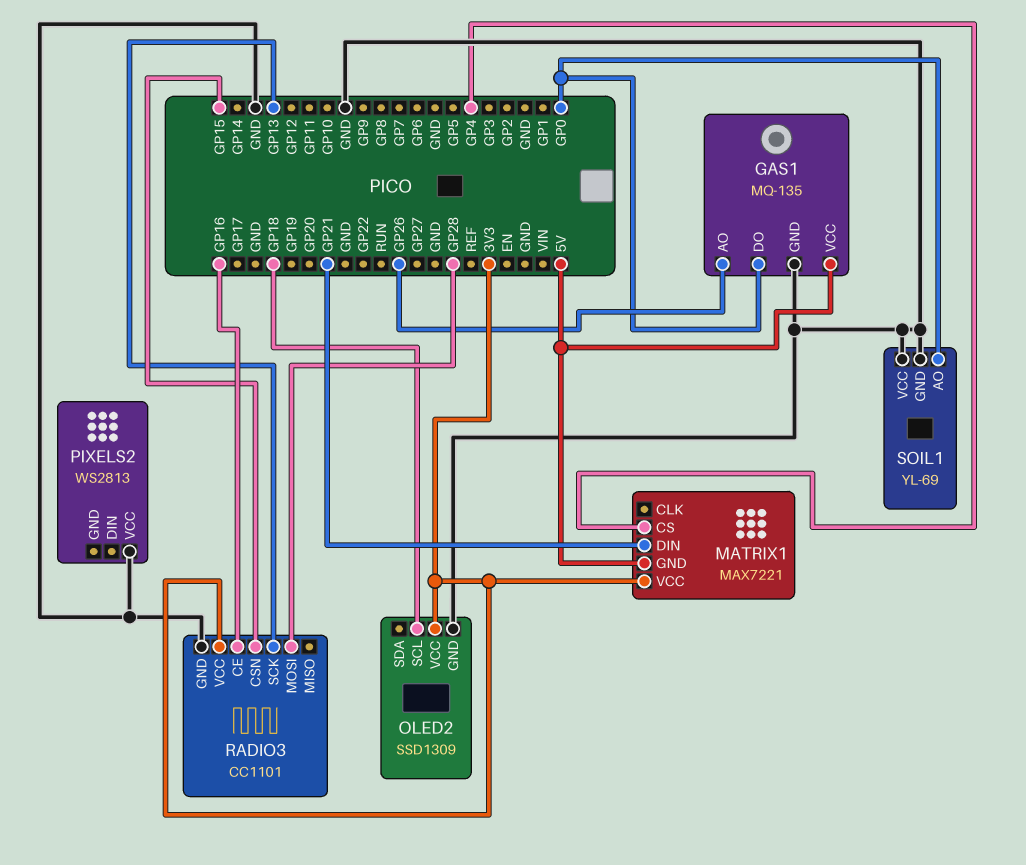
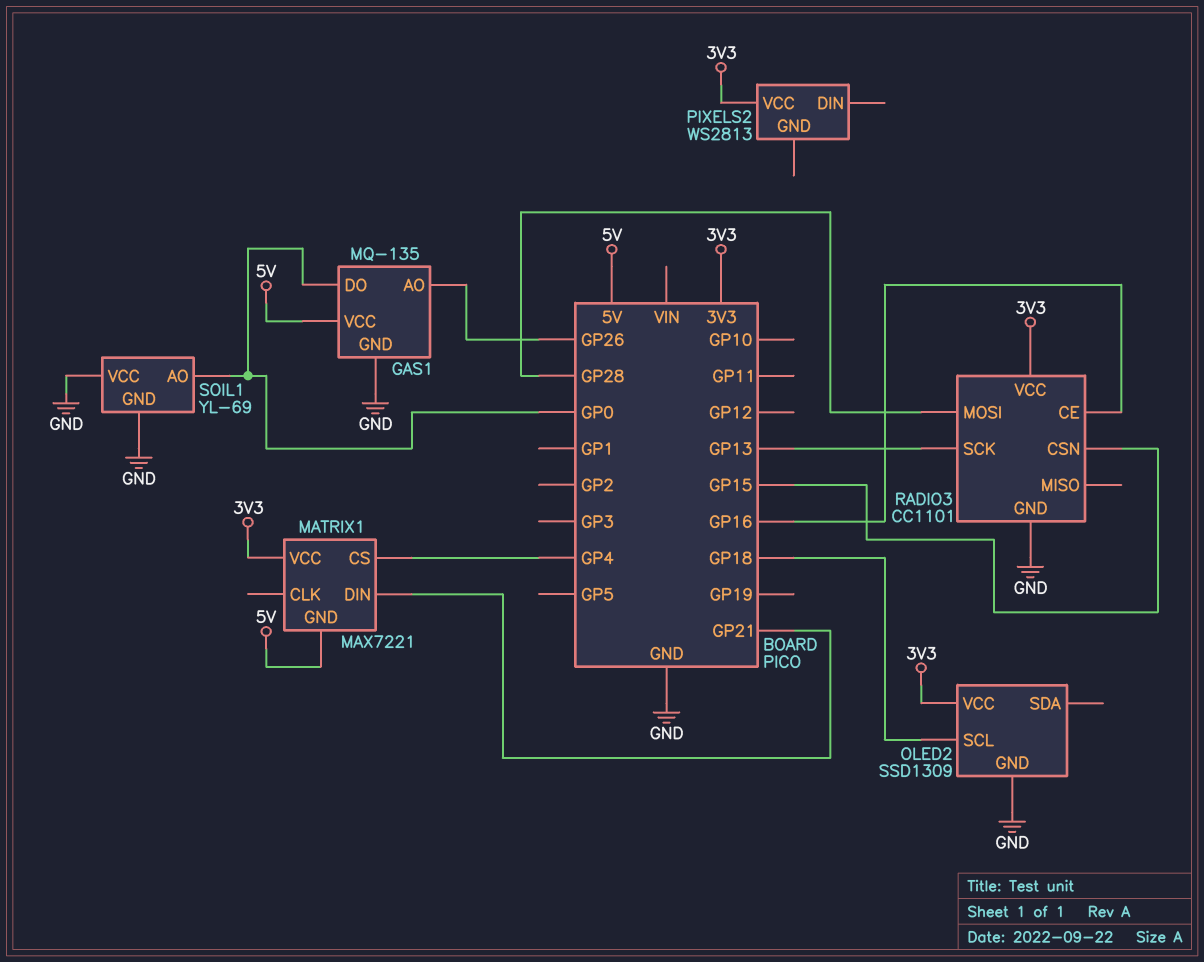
PIXELS2 pin VCC: GND -> 3V3

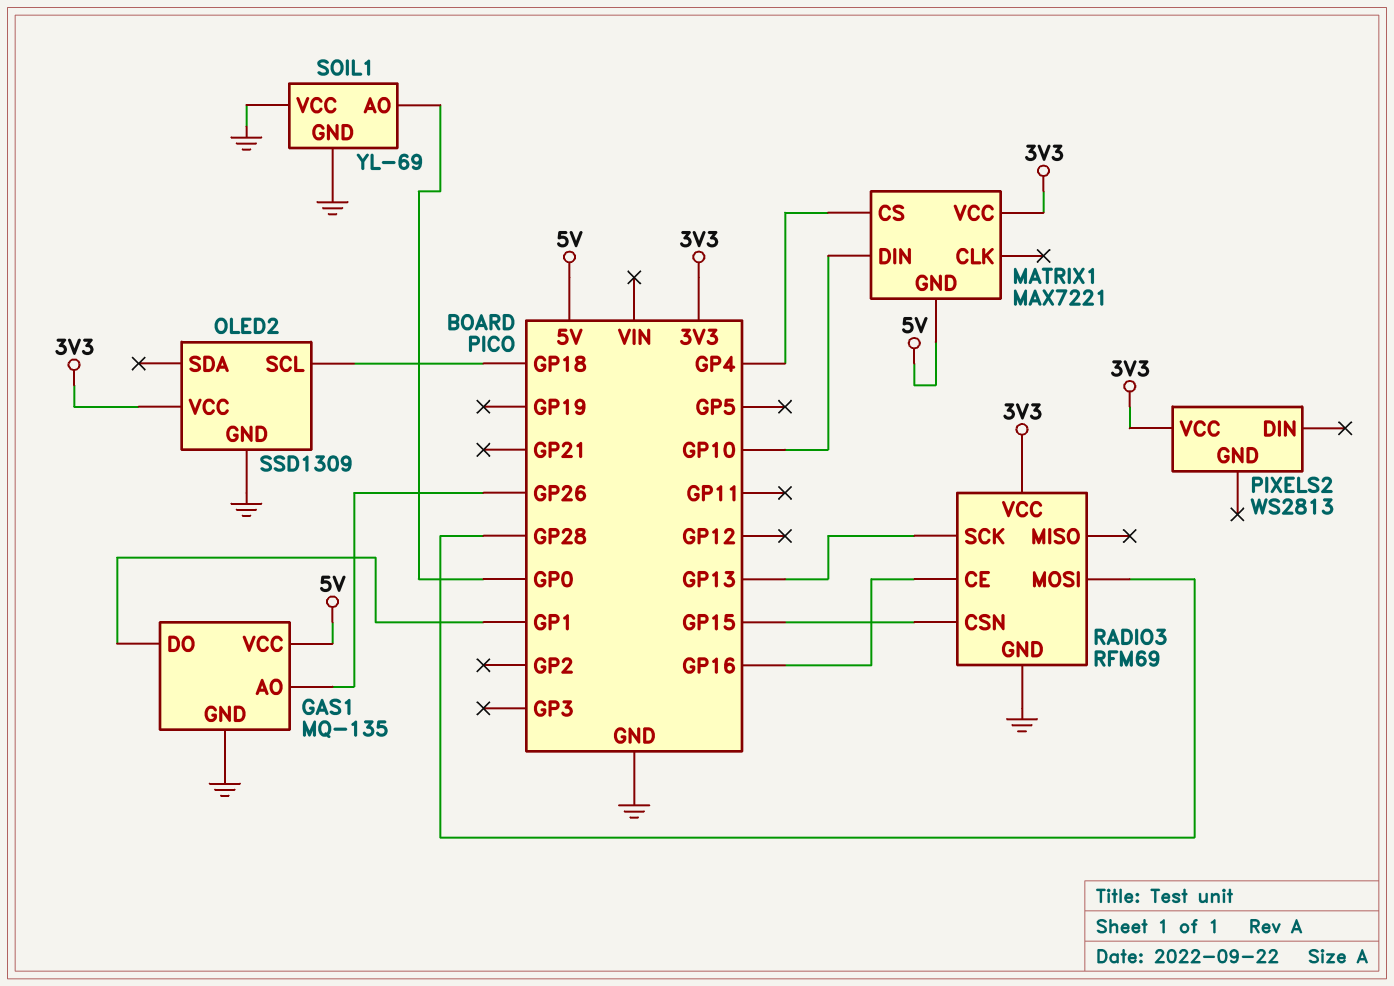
GAS1 pin DO: GP0 -> GP1
MATRIX1 pin DIN: GP21 -> GP10
RADIO3: CC1101 -> RFM69

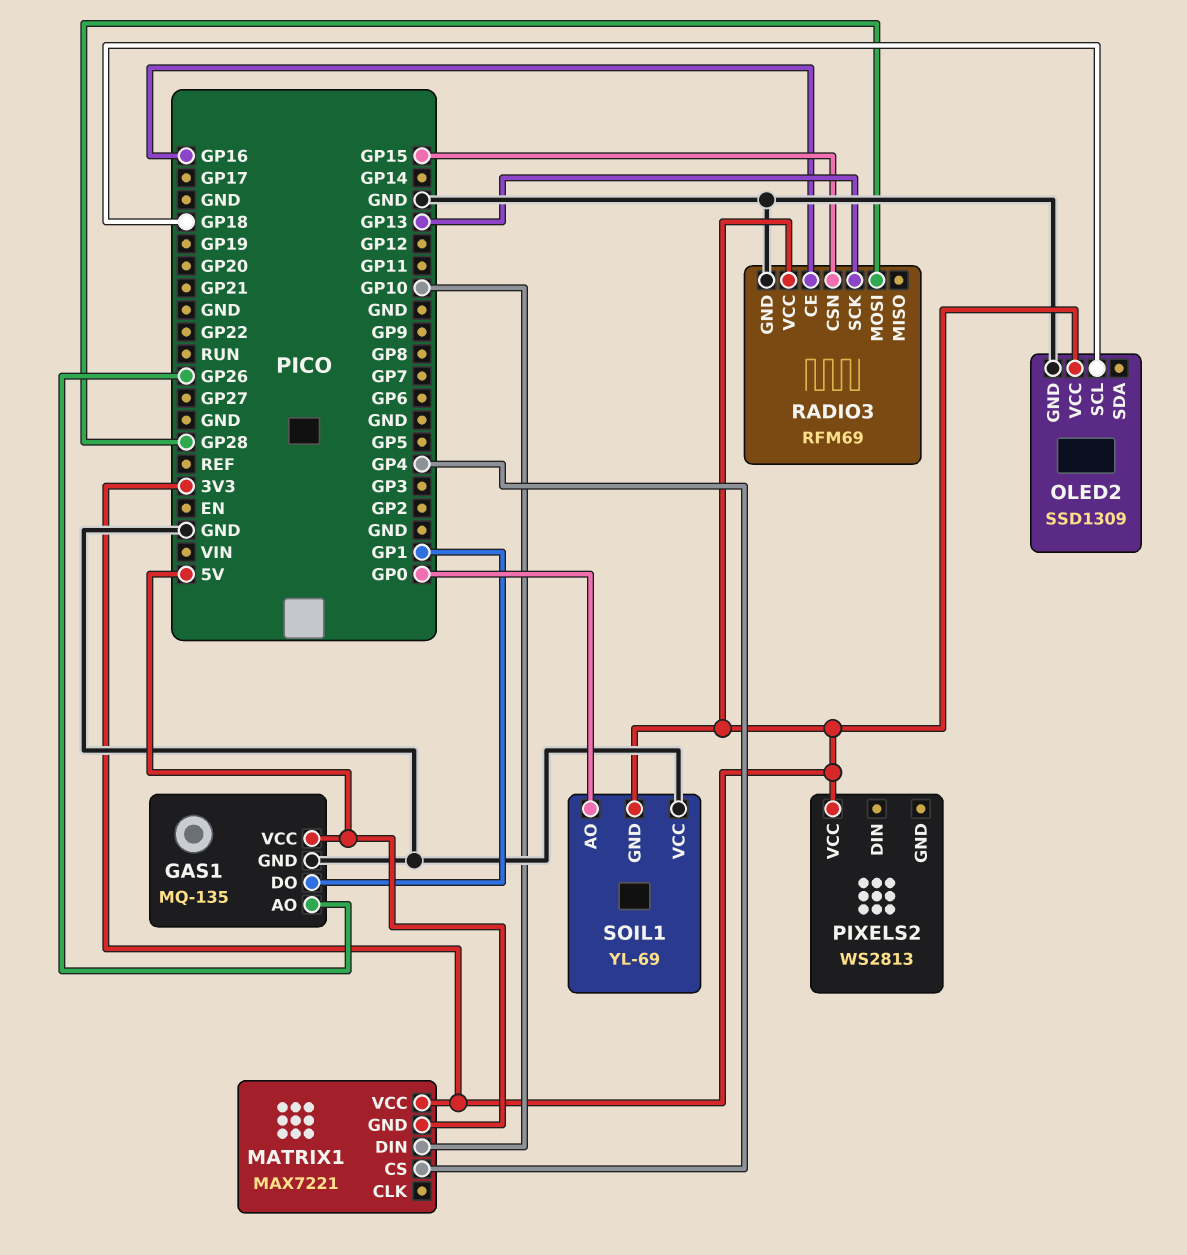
SOIL1 pin GND: GND -> 3V3

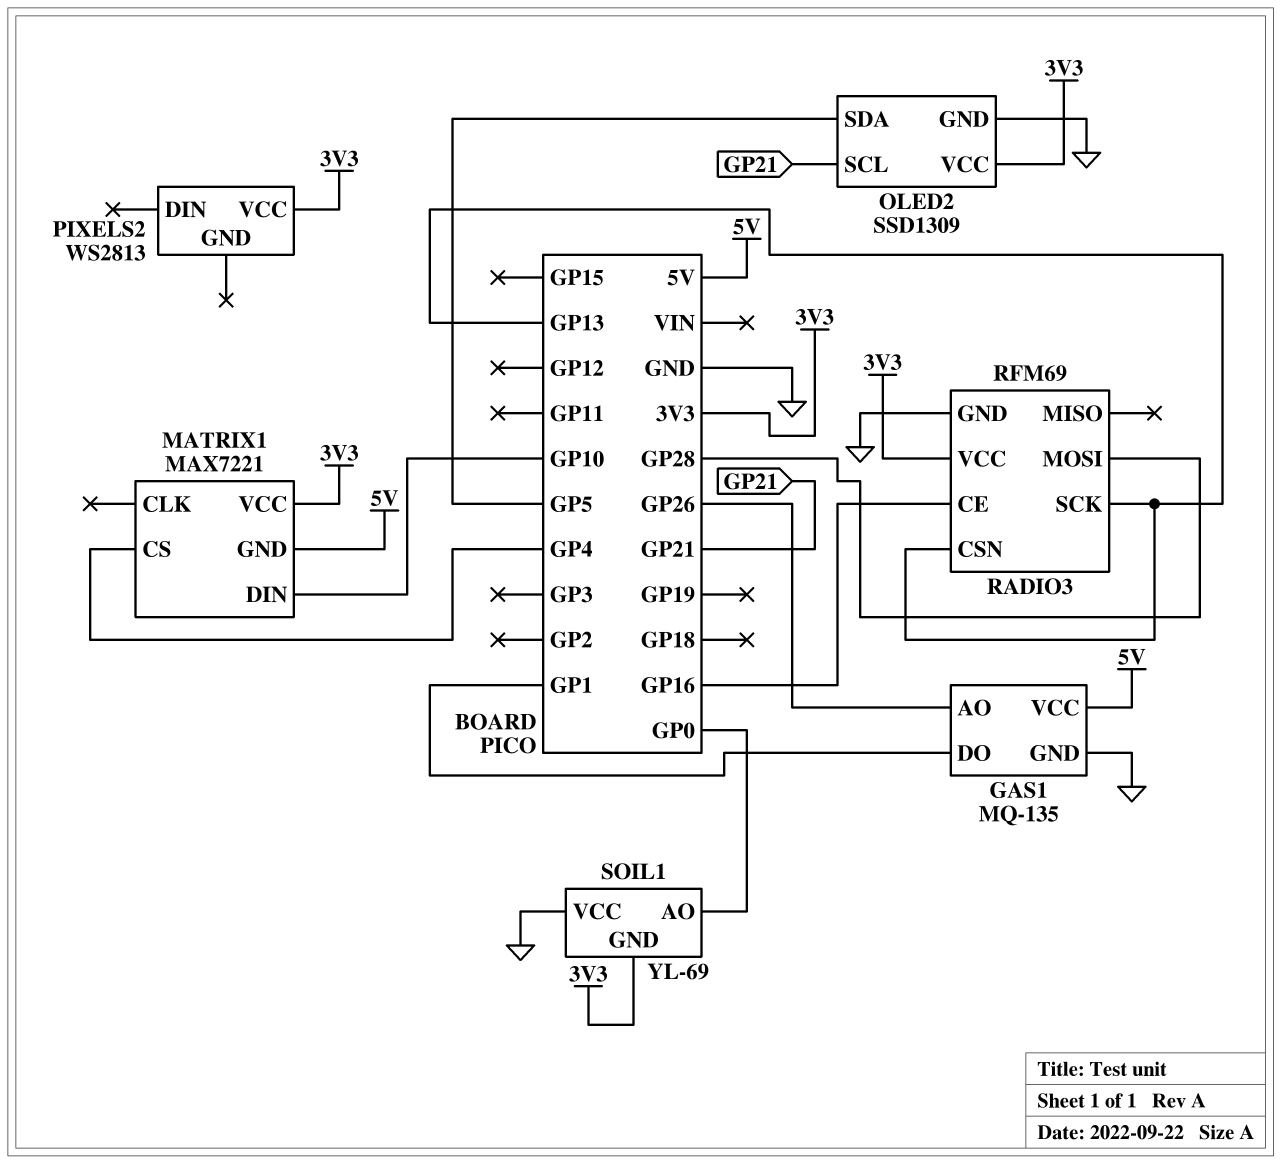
OLED2 pin SCL: GP18 -> GP21
OLED2 pin SDA: none -> GP5
RADIO3 pin CSN: GP15 -> GP13

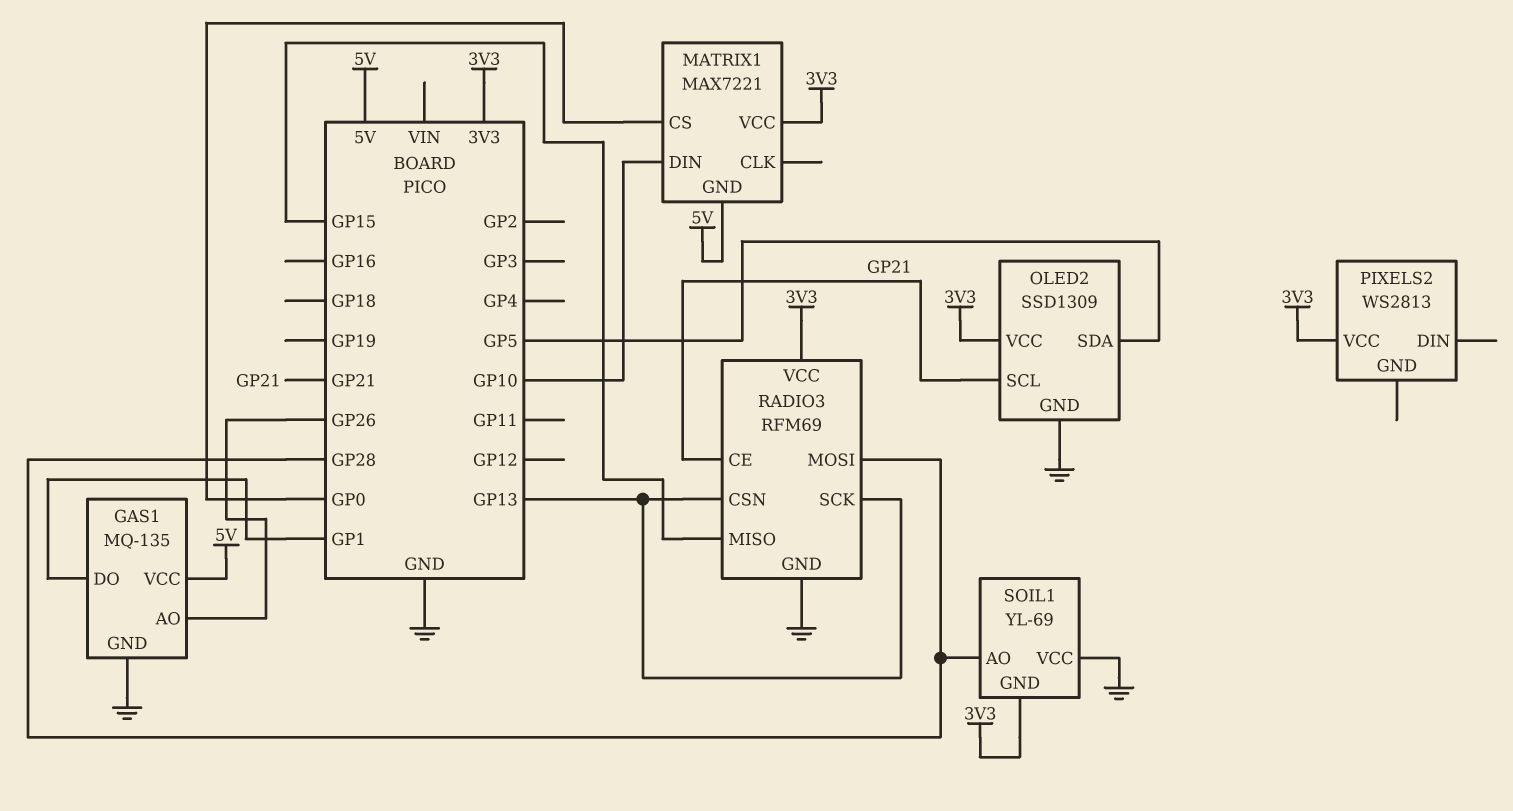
MATRIX1 pin CS: GP4 -> GP0
RADIO3 pin CE: GP16 -> GP21
RADIO3 pin MISO: none -> GP15
SOIL1 pin AO: GP0 -> GP28

